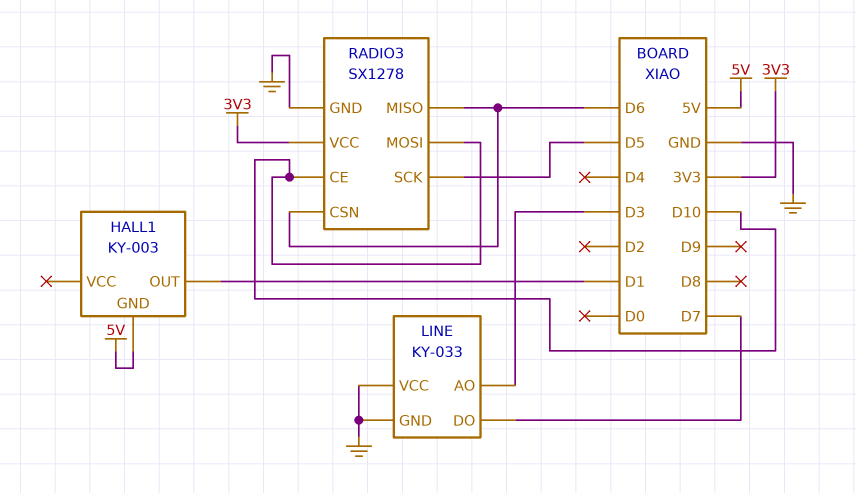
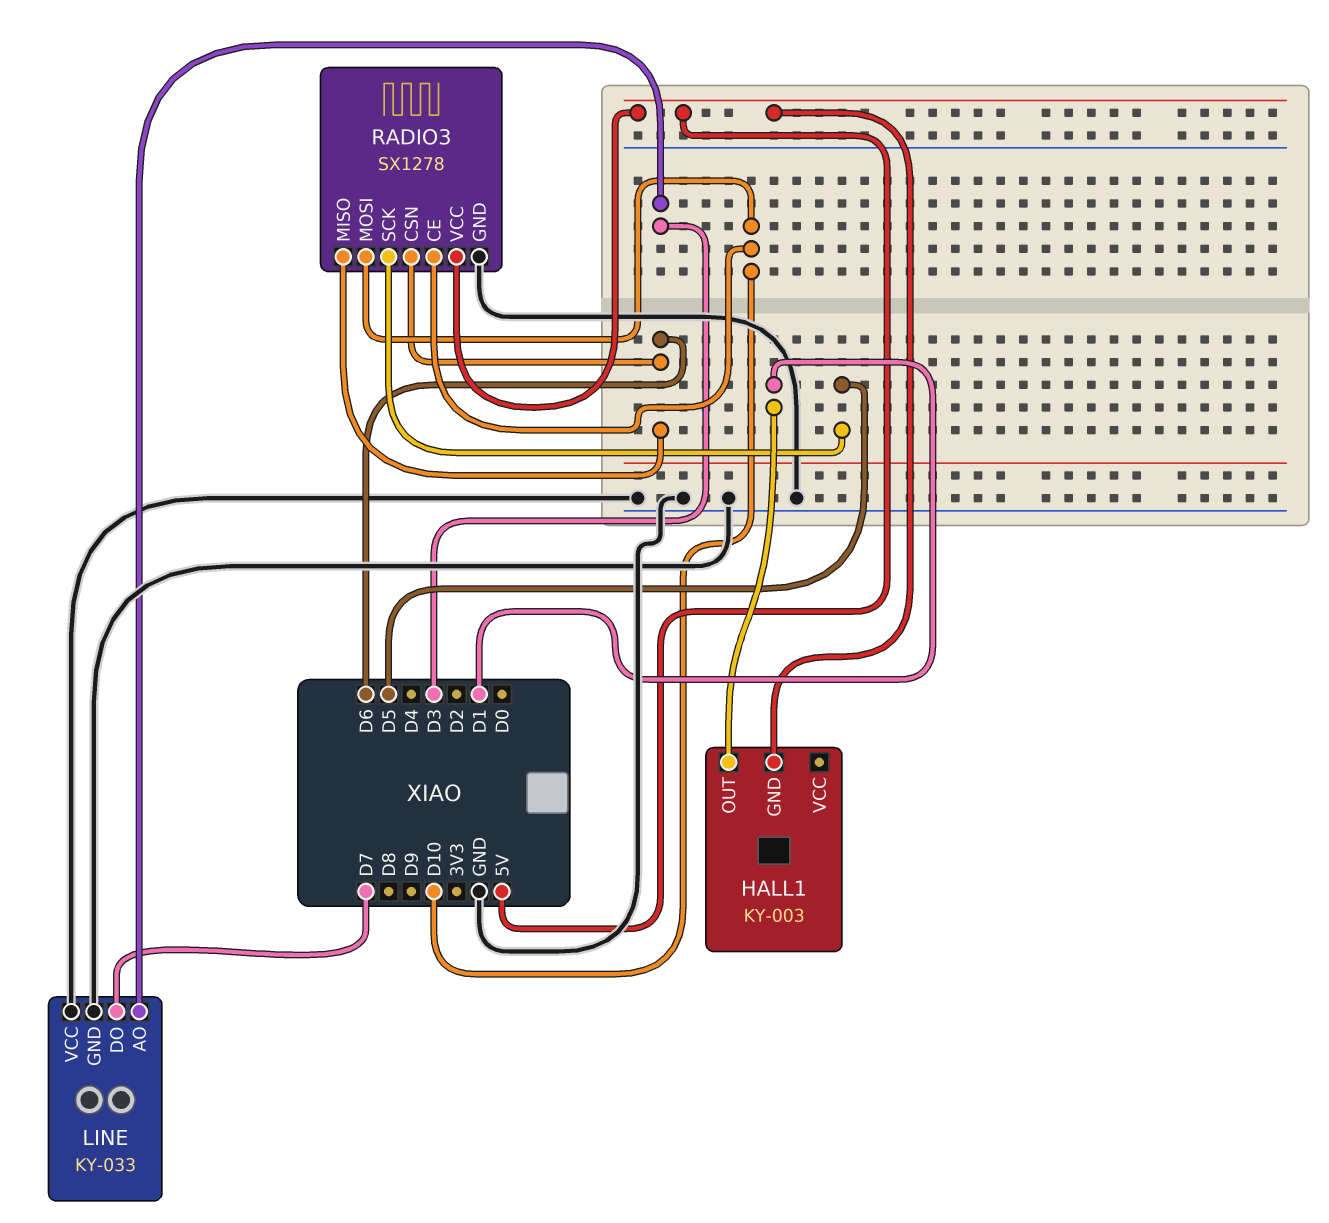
RADIO3 pin VCC: 3V3 -> 5V

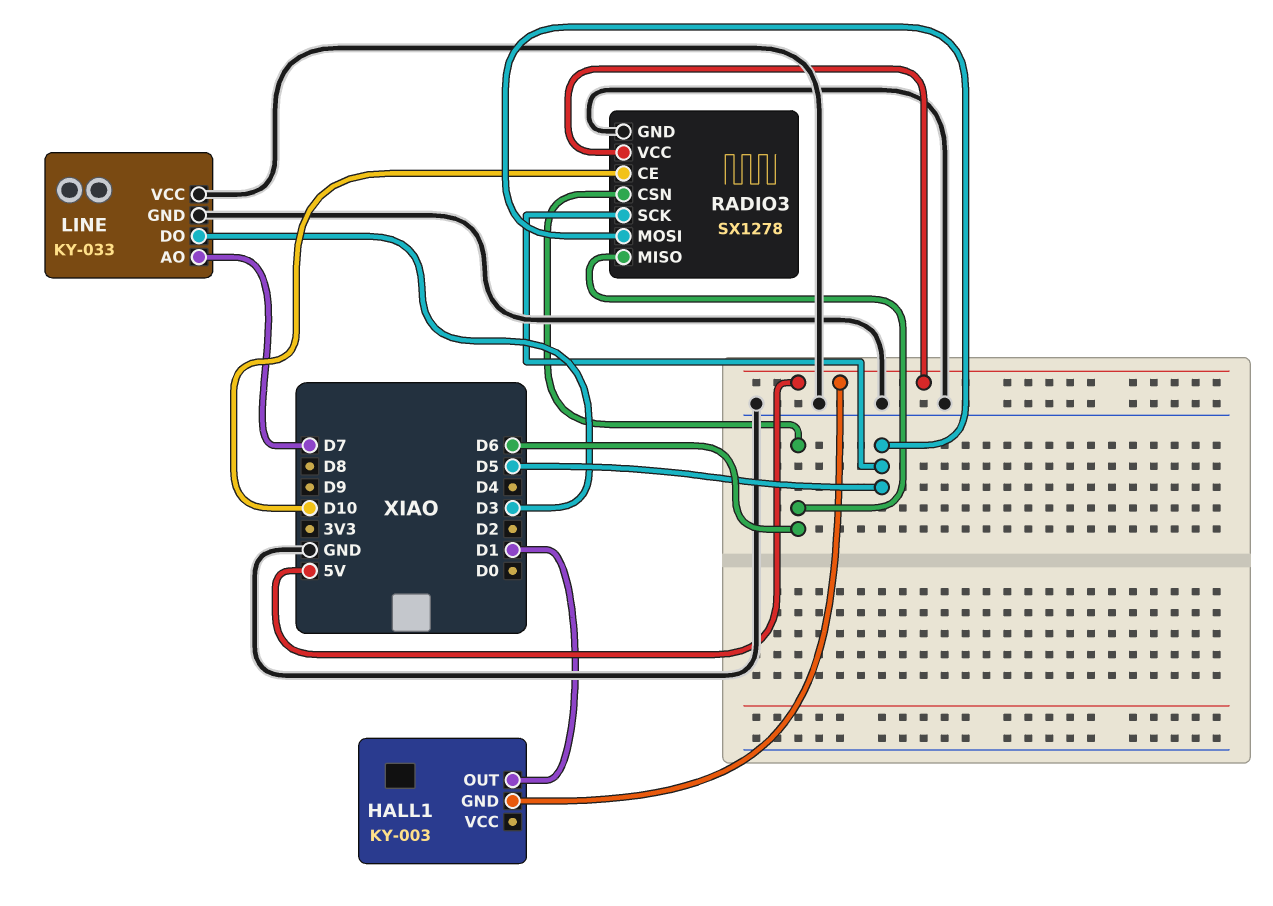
LINE pin AO: D3 -> D7
LINE pin DO: D7 -> D3
RADIO3 pin MOSI: D10 -> D5

